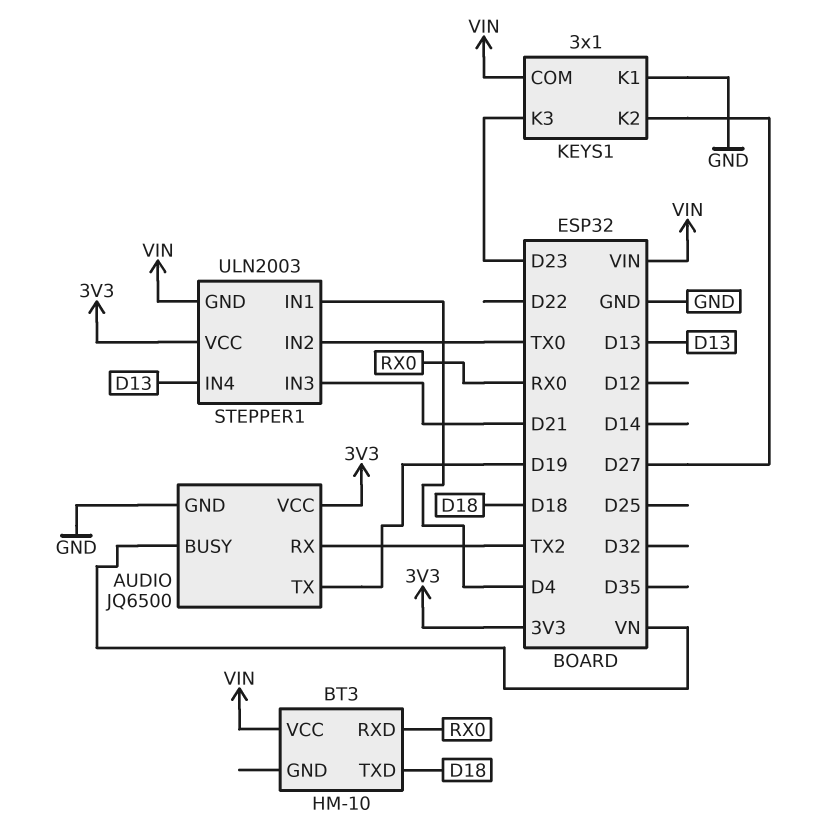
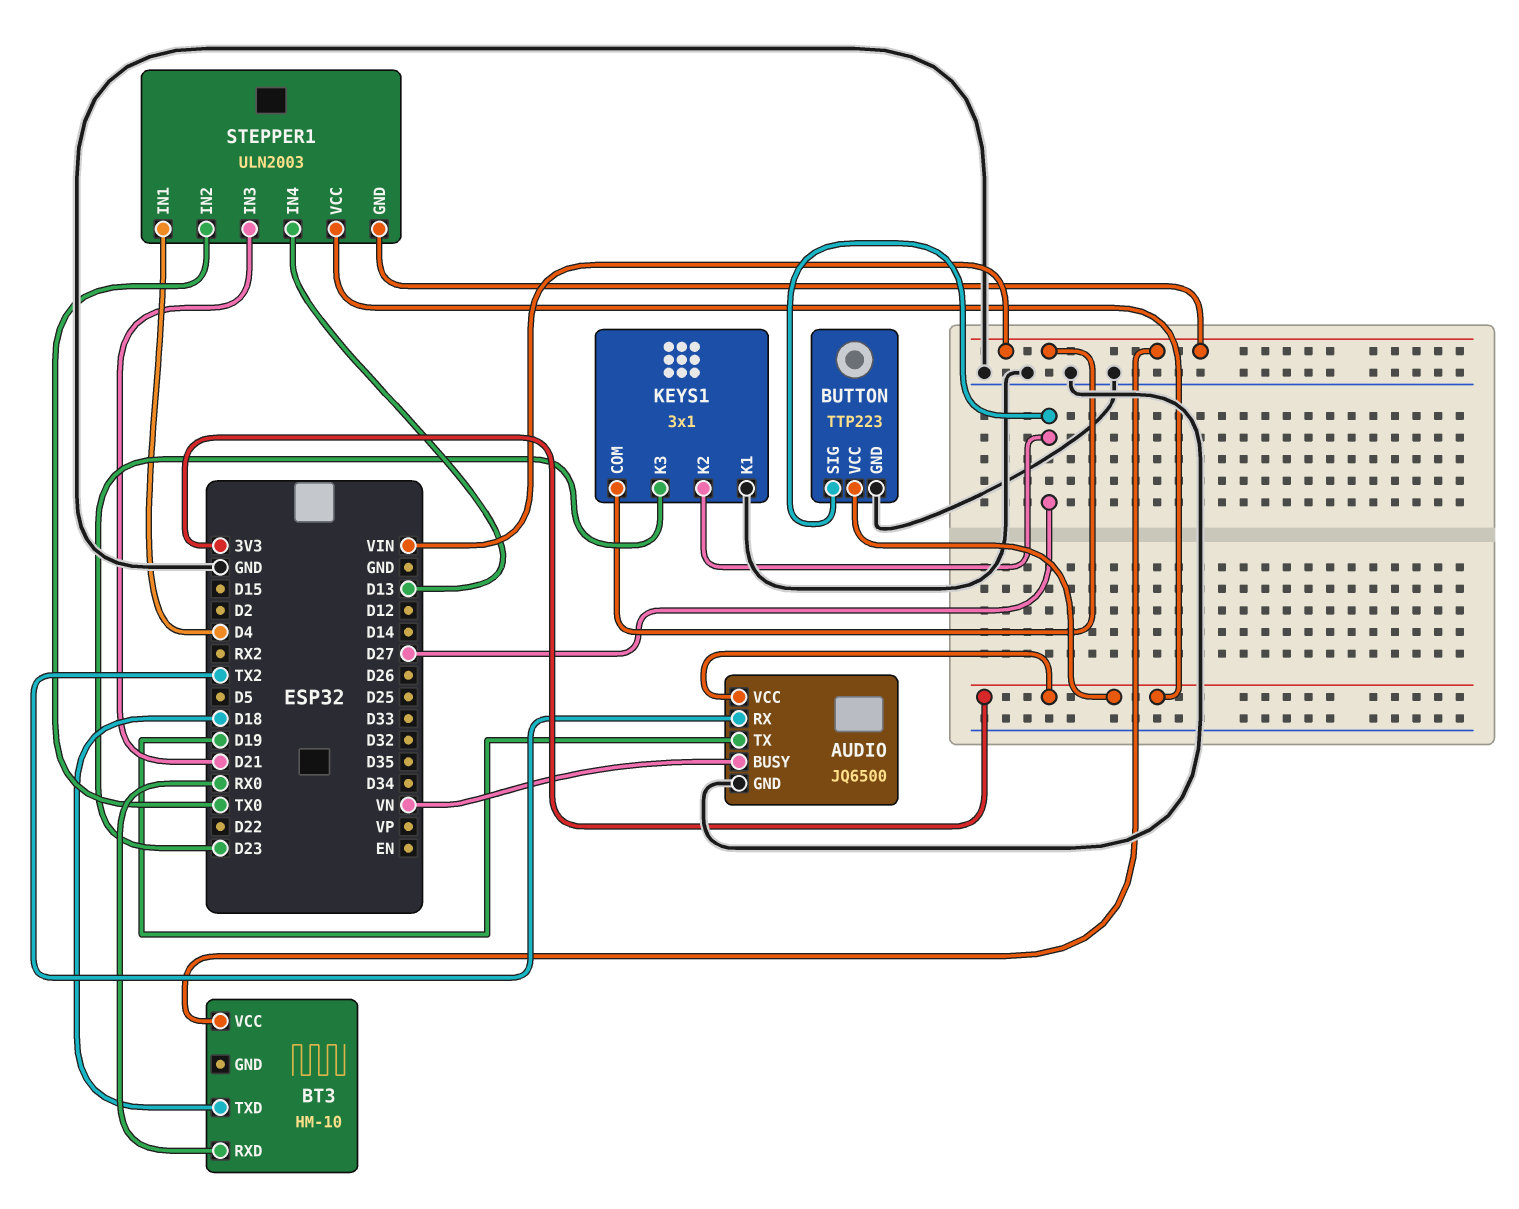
BUTTON: none -> TTP223
BUTTON pin GND: none -> GND
BUTTON pin SIG: none -> D27
BUTTON pin VCC: none -> 3V3

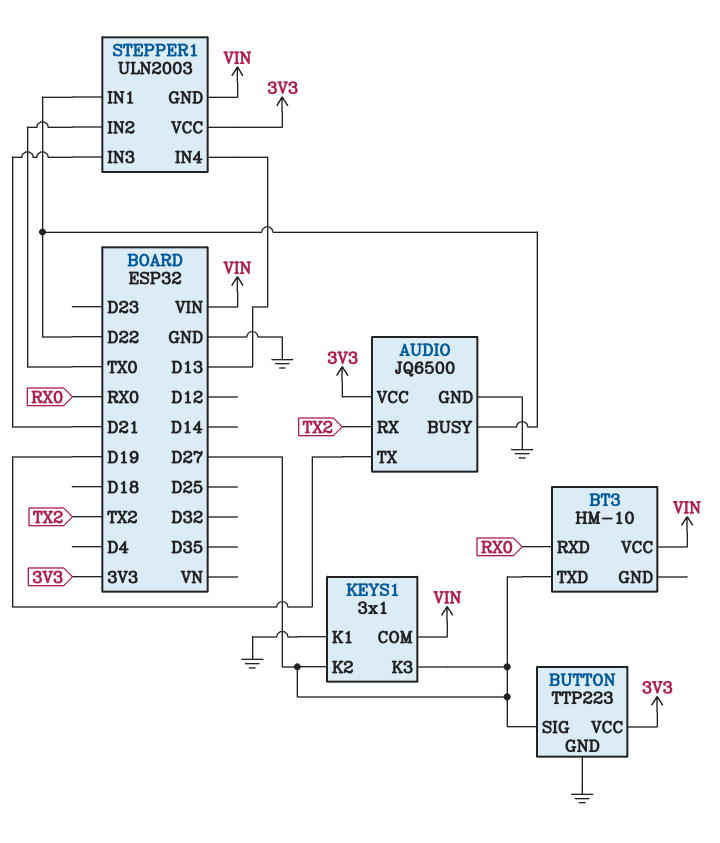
AUDIO pin BUSY: VN -> D22
BT3 pin TXD: D18 -> D27
KEYS1 pin K3: D23 -> D27
STEPPER1 pin IN1: D4 -> D22

